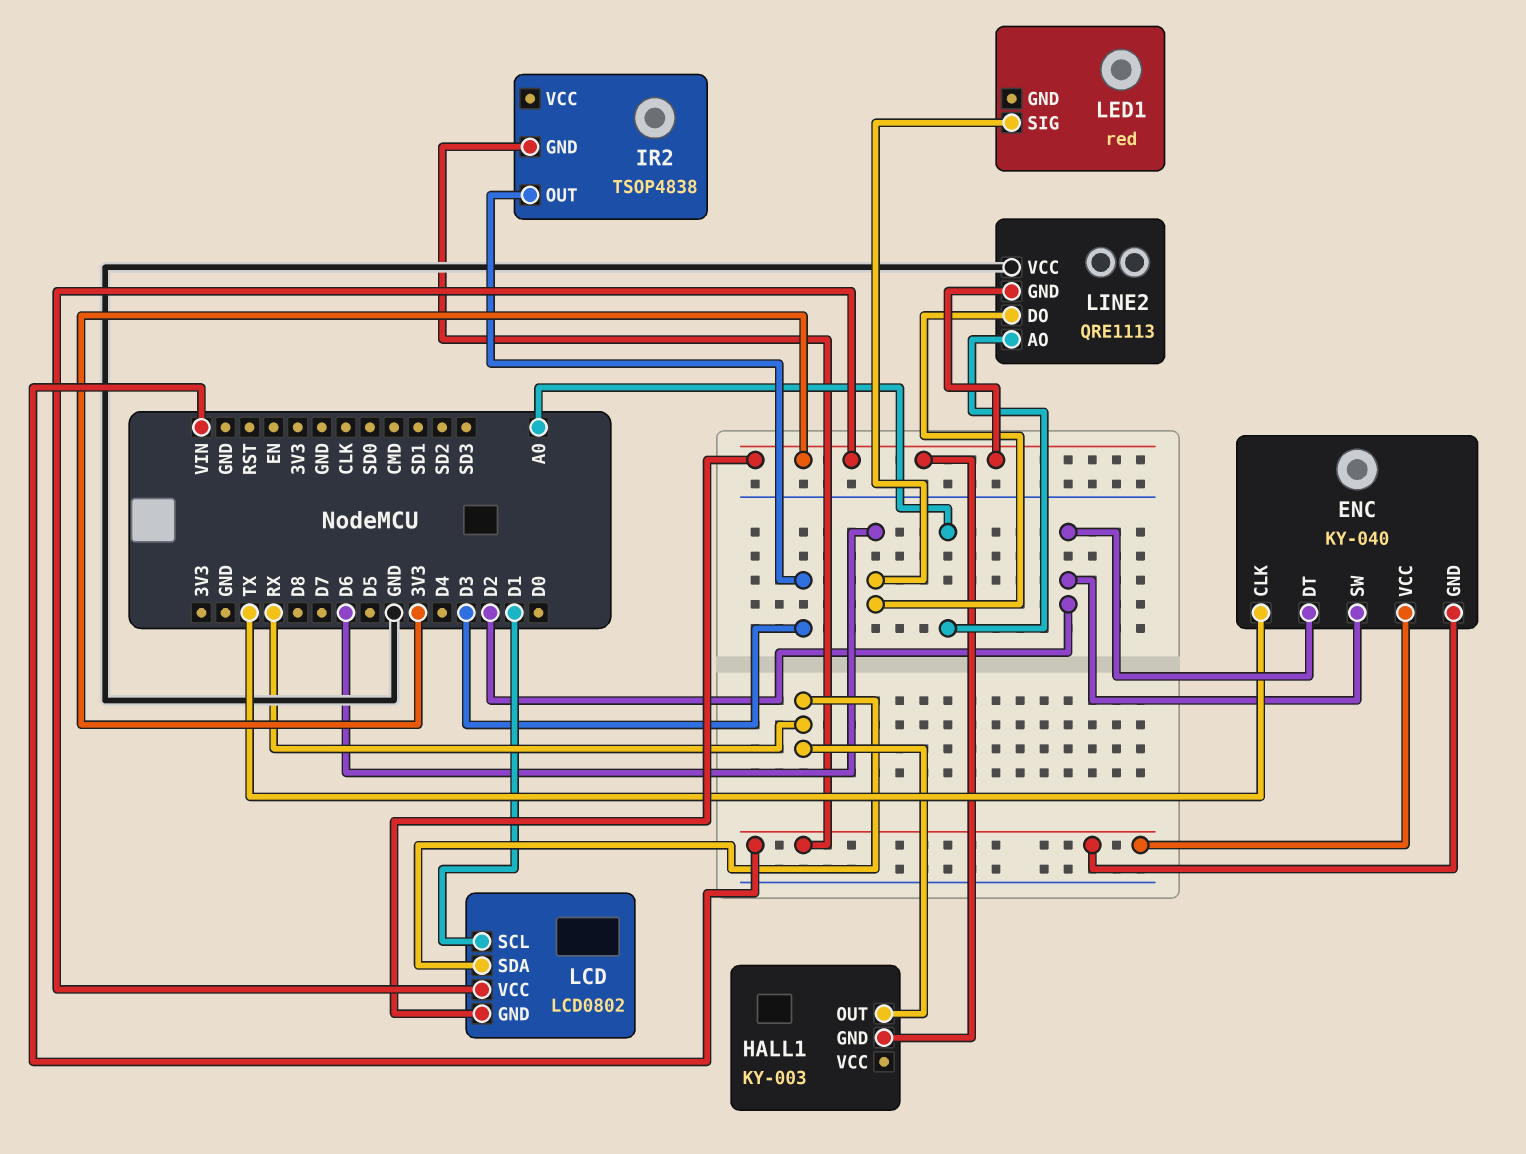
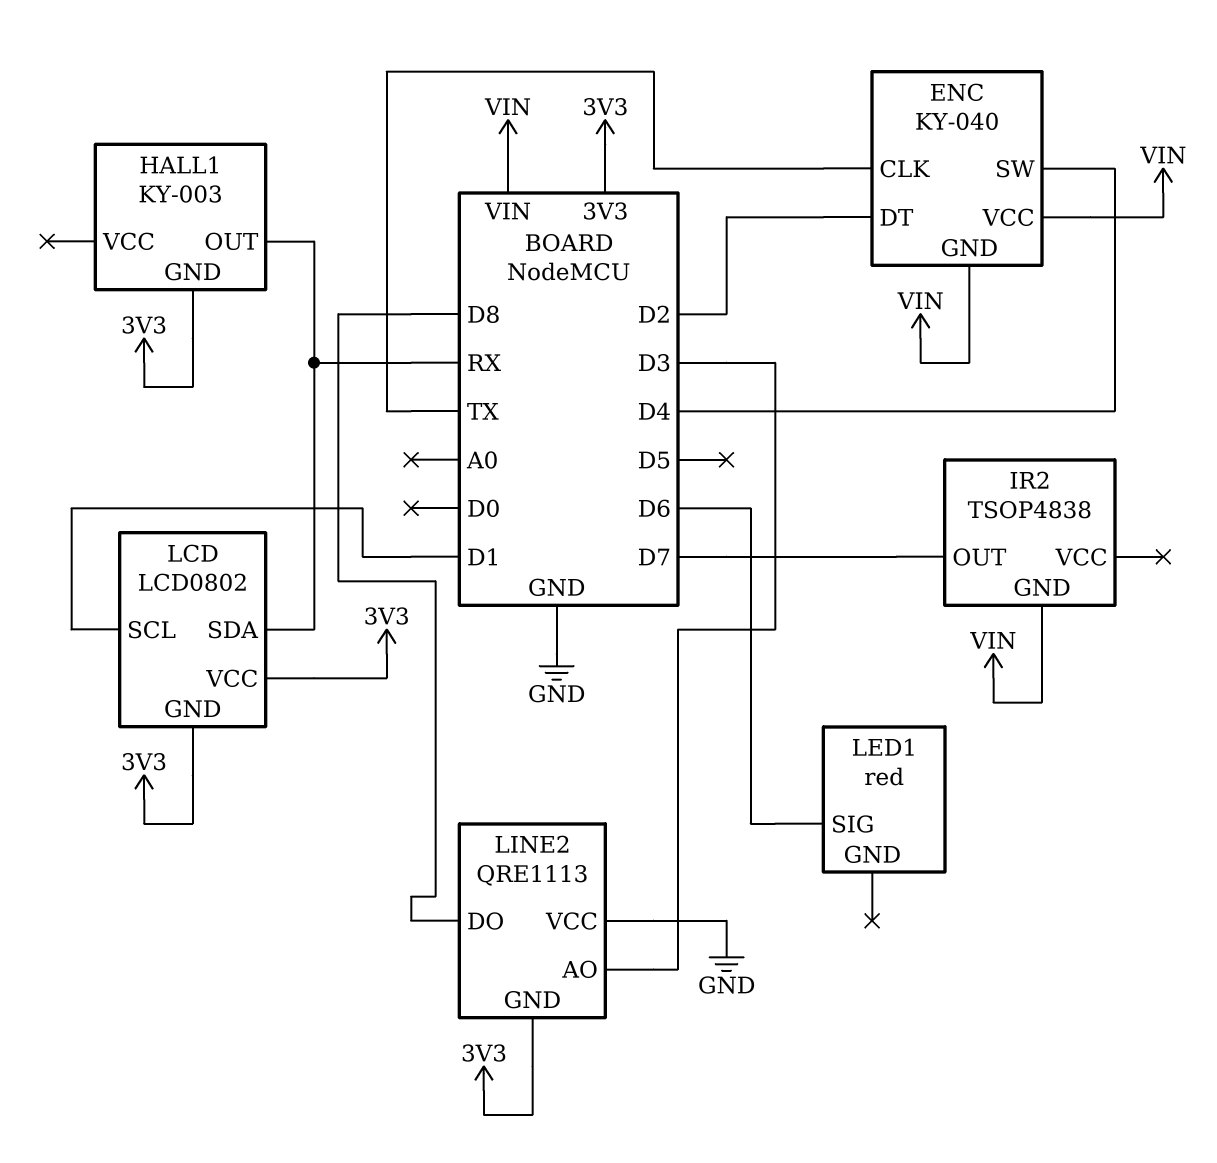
ENC pin SW: D2 -> D4
IR2 pin OUT: D3 -> D7
LINE2 pin AO: A0 -> D3
LINE2 pin DO: D6 -> D8

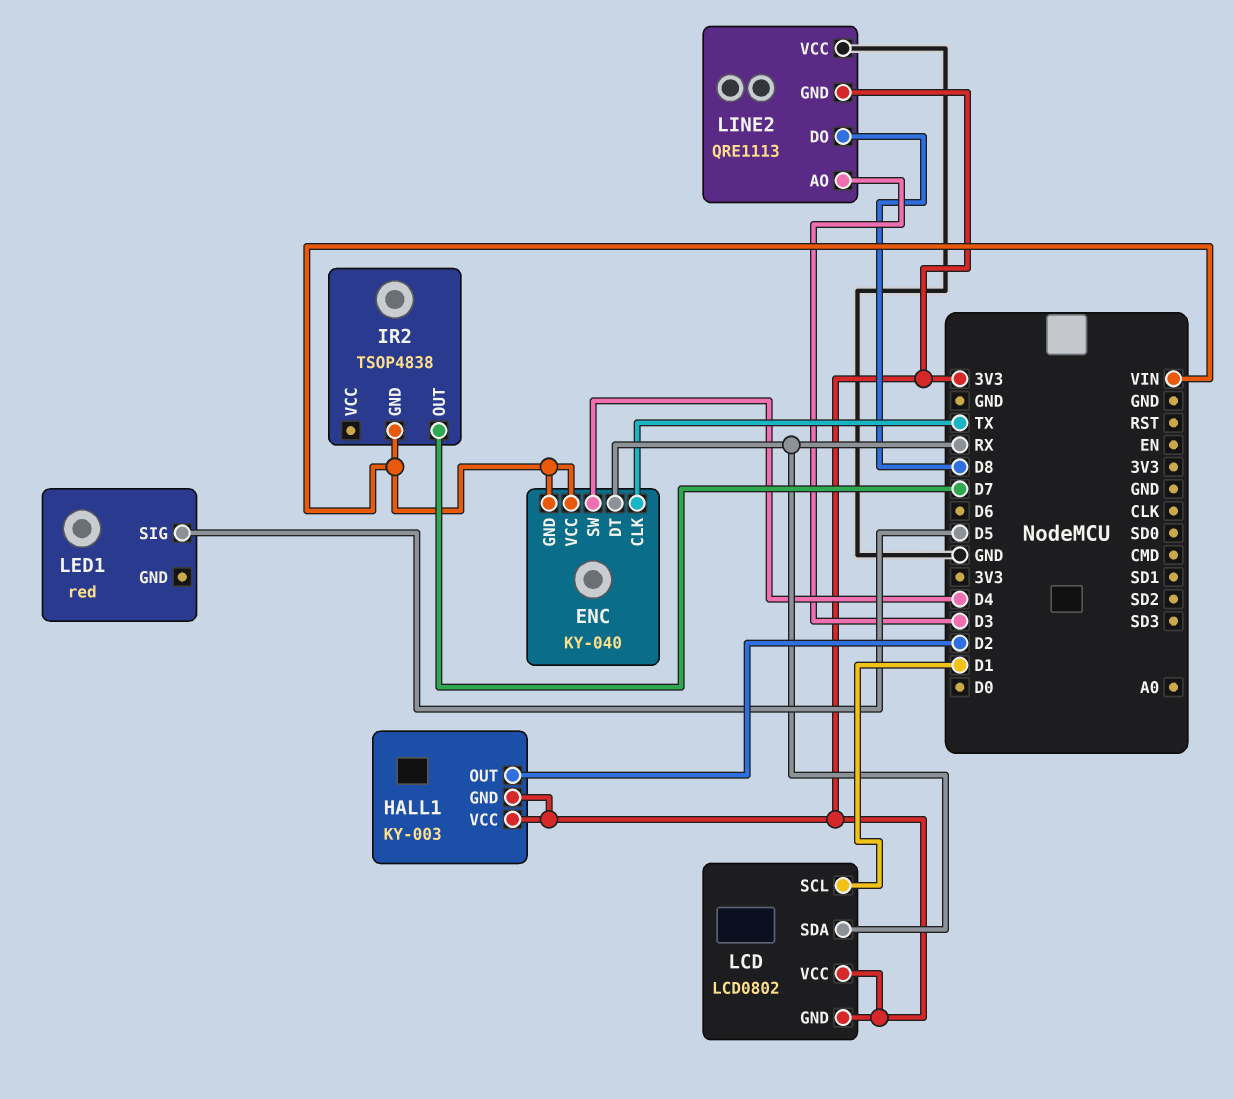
ENC pin DT: D2 -> RX
HALL1 pin OUT: RX -> D2
HALL1 pin VCC: none -> 3V3
LED1 pin SIG: D6 -> D5

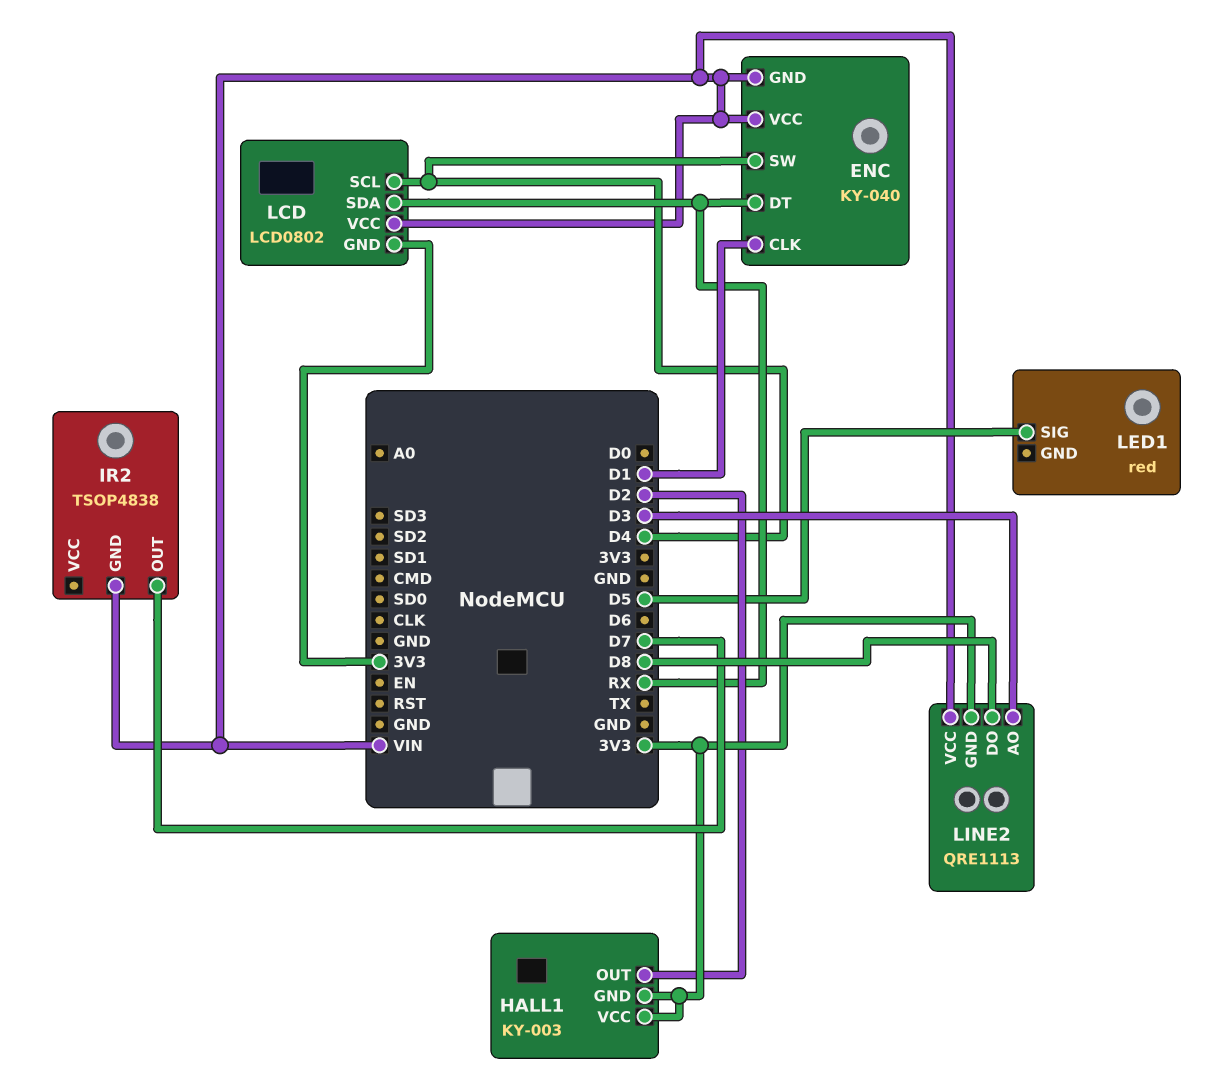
ENC pin CLK: TX -> D1
LCD pin SCL: D1 -> D4
LCD pin VCC: 3V3 -> VIN
LINE2 pin VCC: GND -> VIN

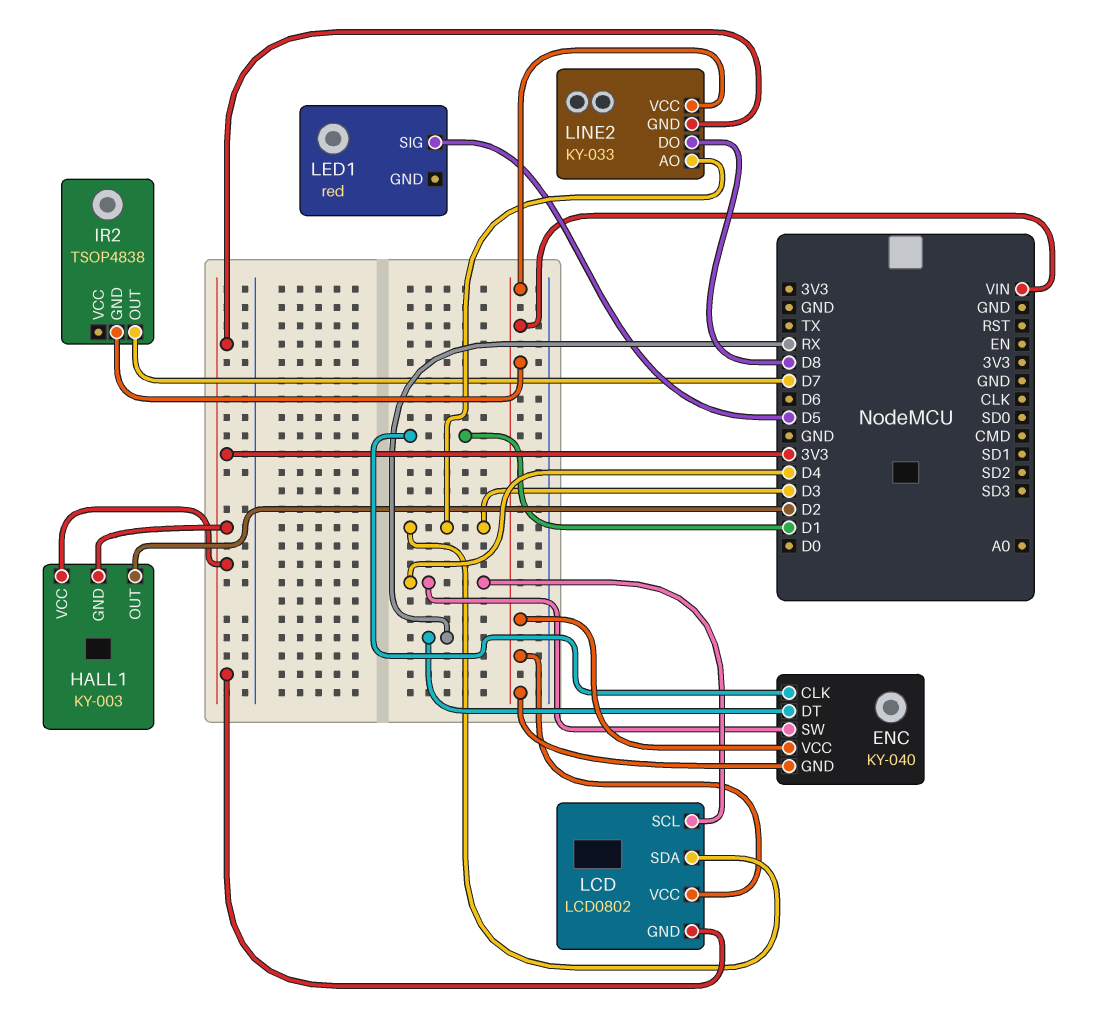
LCD pin SDA: RX -> D3
LINE2: QRE1113 -> KY-033

